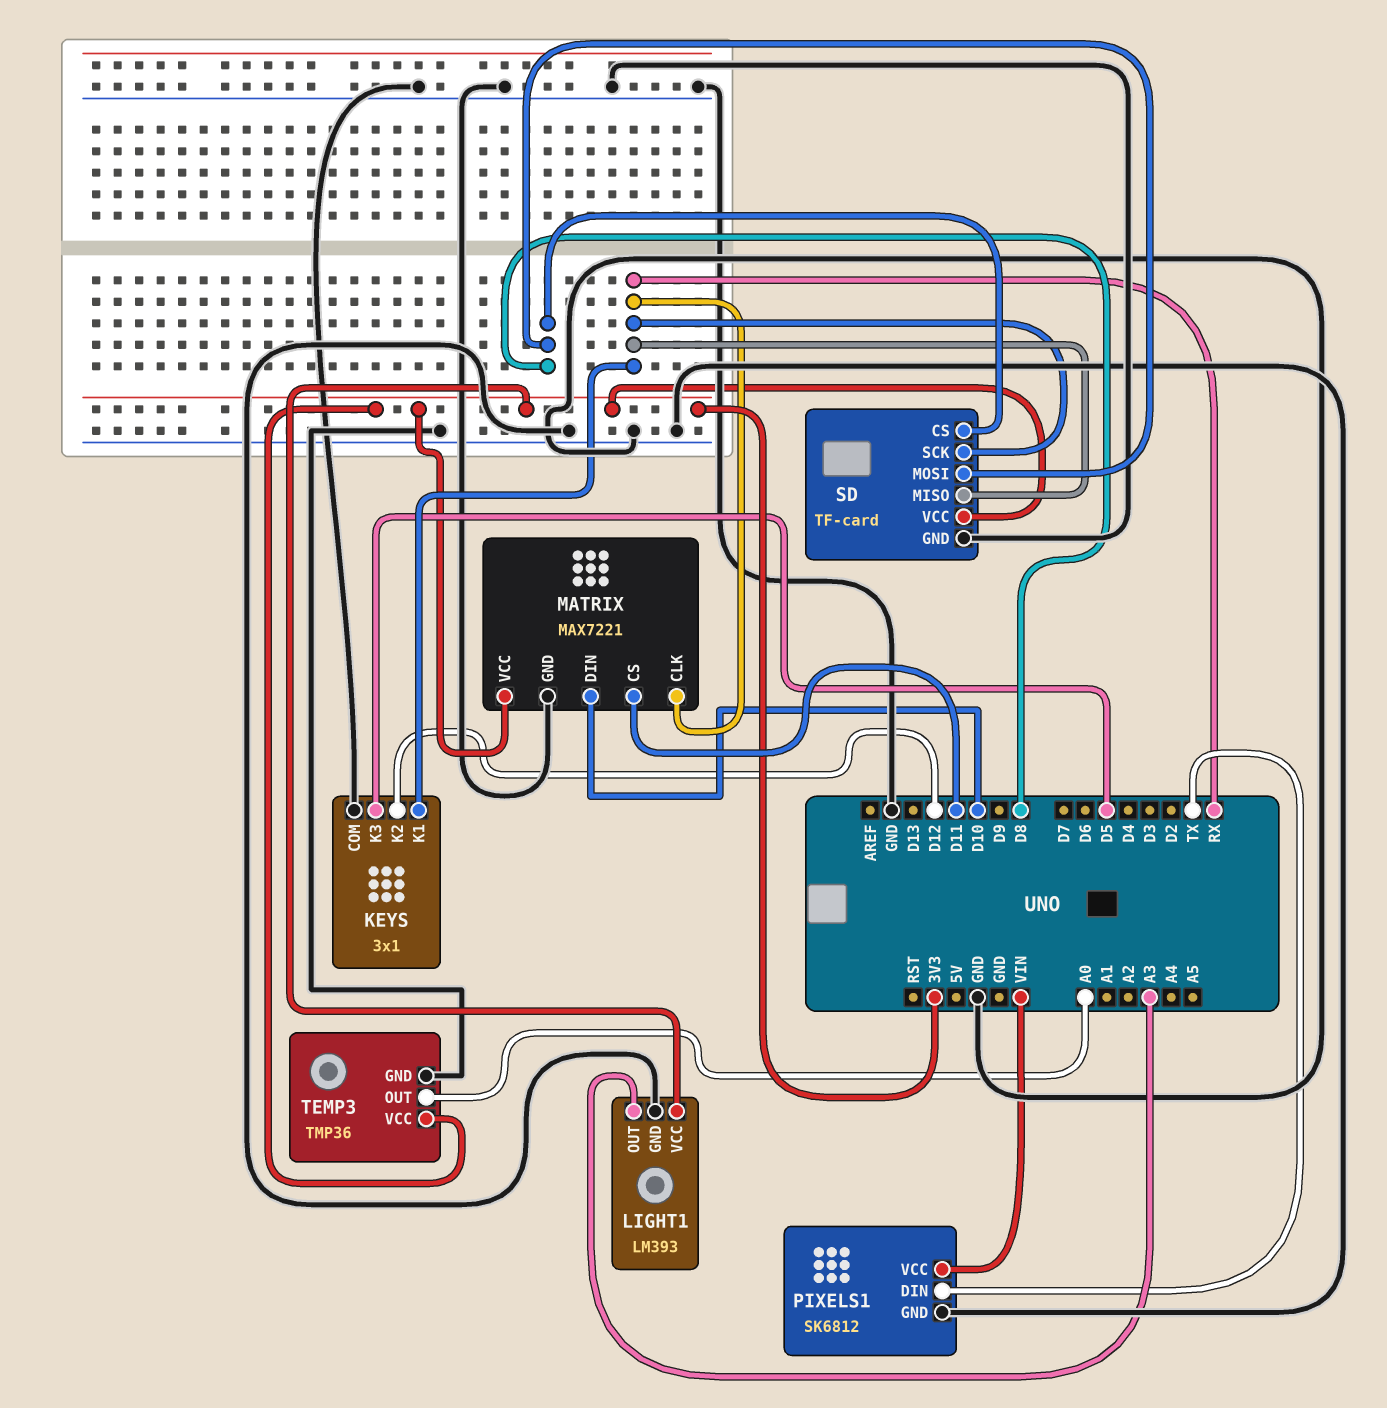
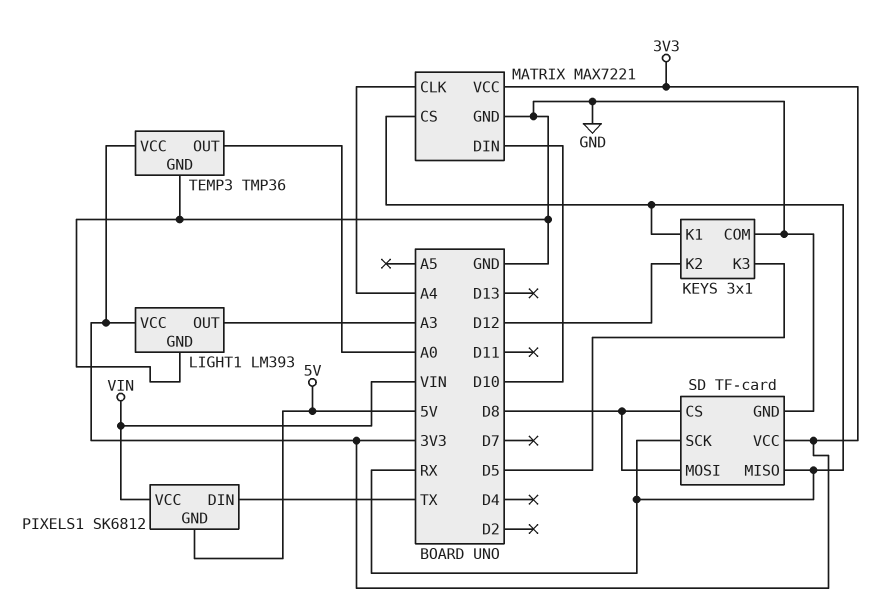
MATRIX pin CLK: RX -> A4
MATRIX pin CS: D11 -> RX
PIXELS1 pin GND: GND -> 5V

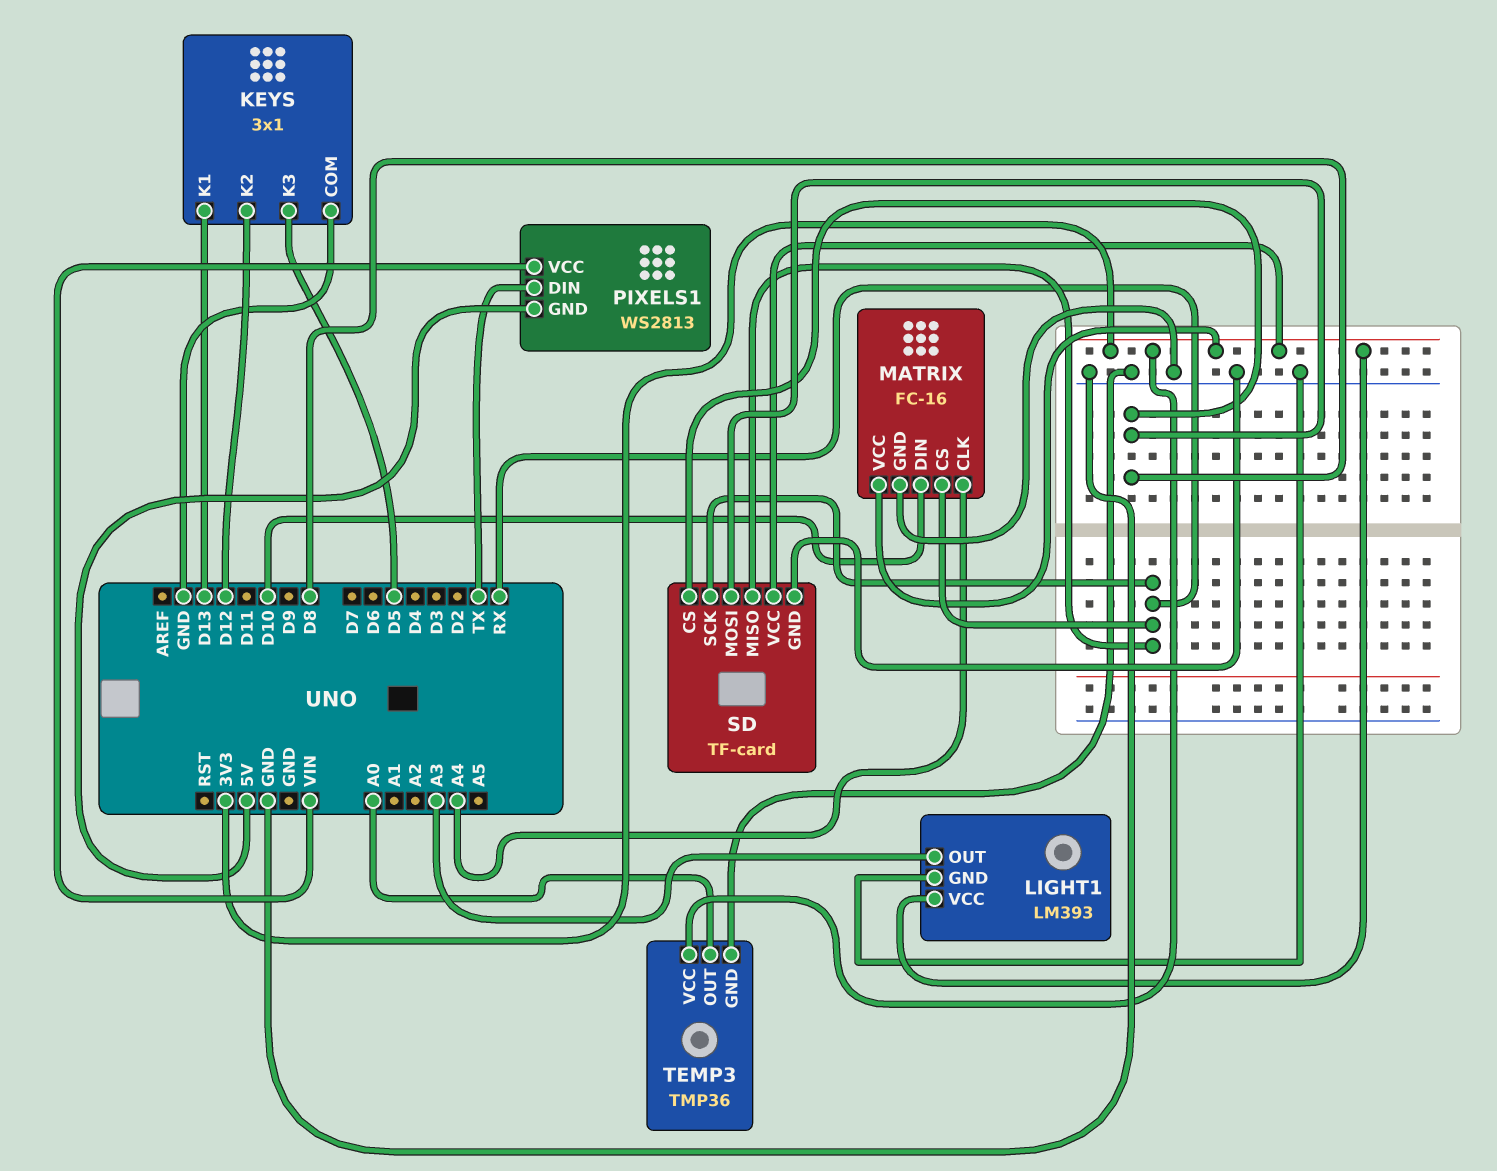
KEYS pin K1: RX -> D13
MATRIX: MAX7221 -> FC-16
PIXELS1: SK6812 -> WS2813

